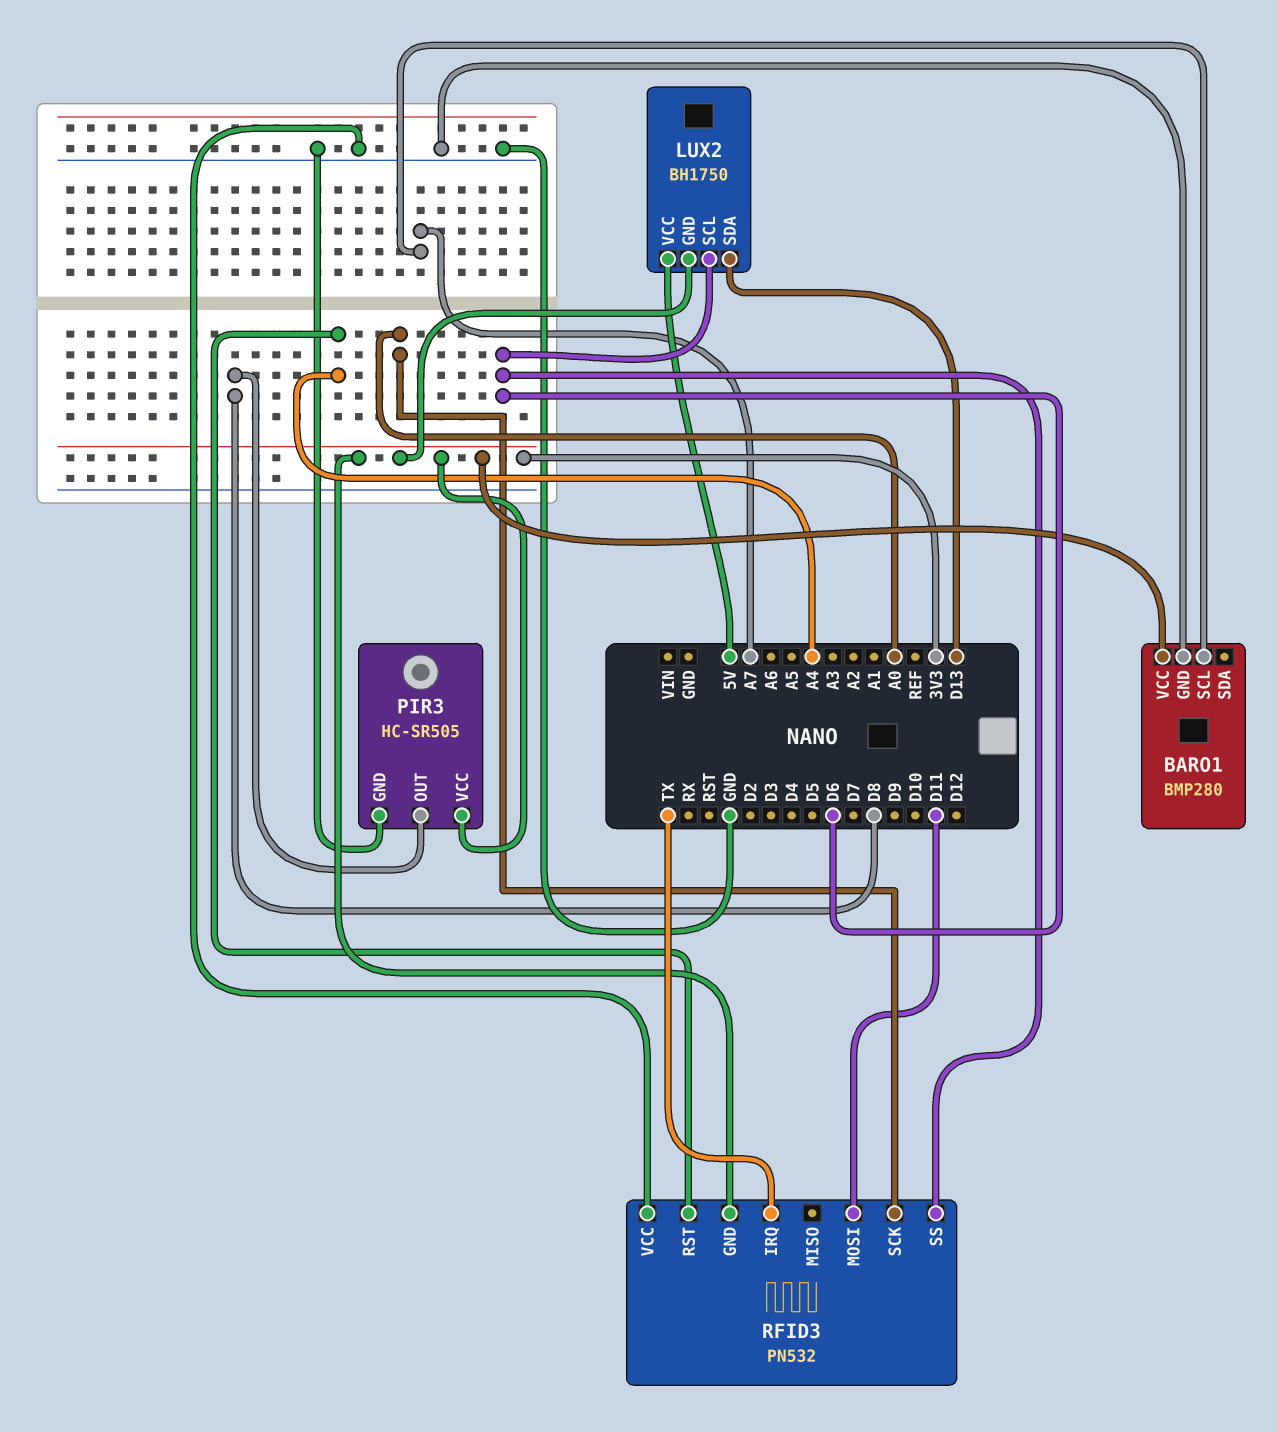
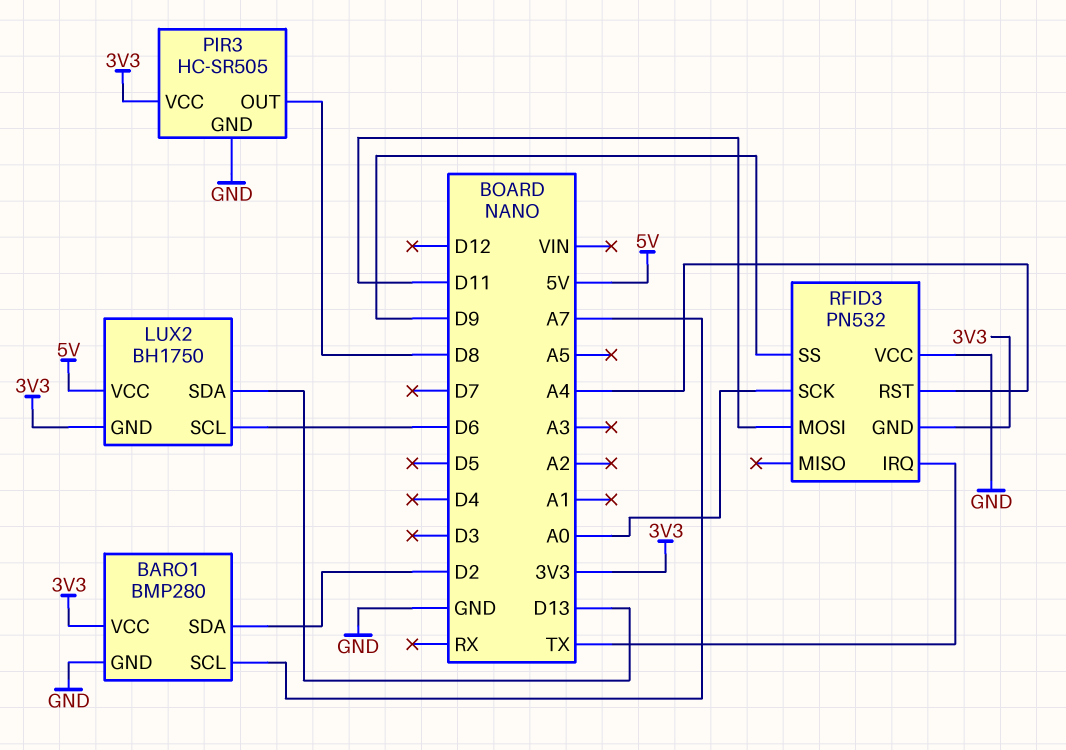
BARO1 pin SDA: none -> D2
RFID3 pin SS: D6 -> D9

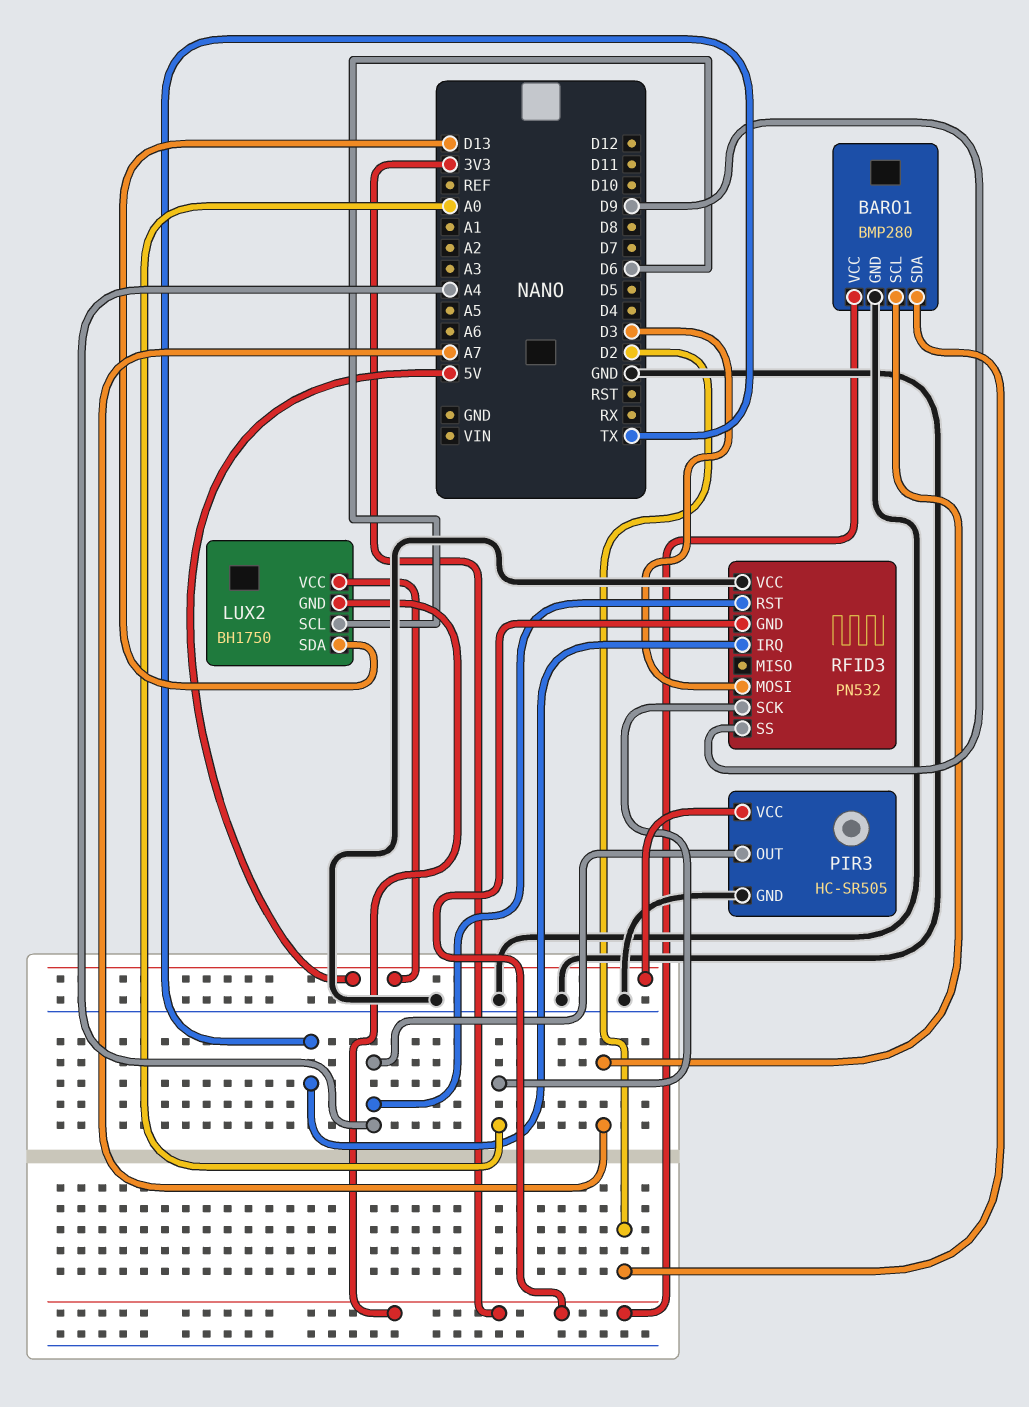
PIR3 pin OUT: D8 -> A4
PIR3 pin VCC: 3V3 -> 5V
RFID3 pin MOSI: D11 -> D3

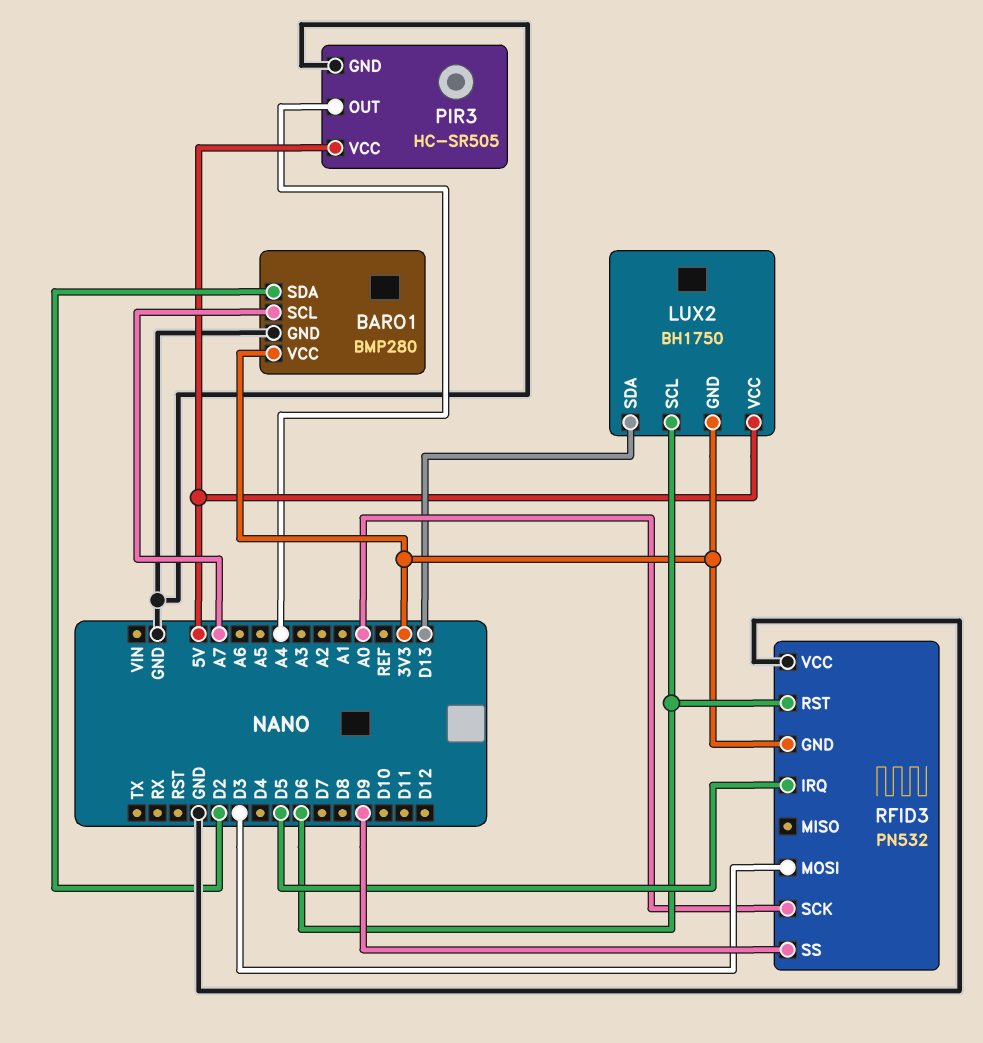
RFID3 pin IRQ: TX -> D5
RFID3 pin RST: A4 -> D6

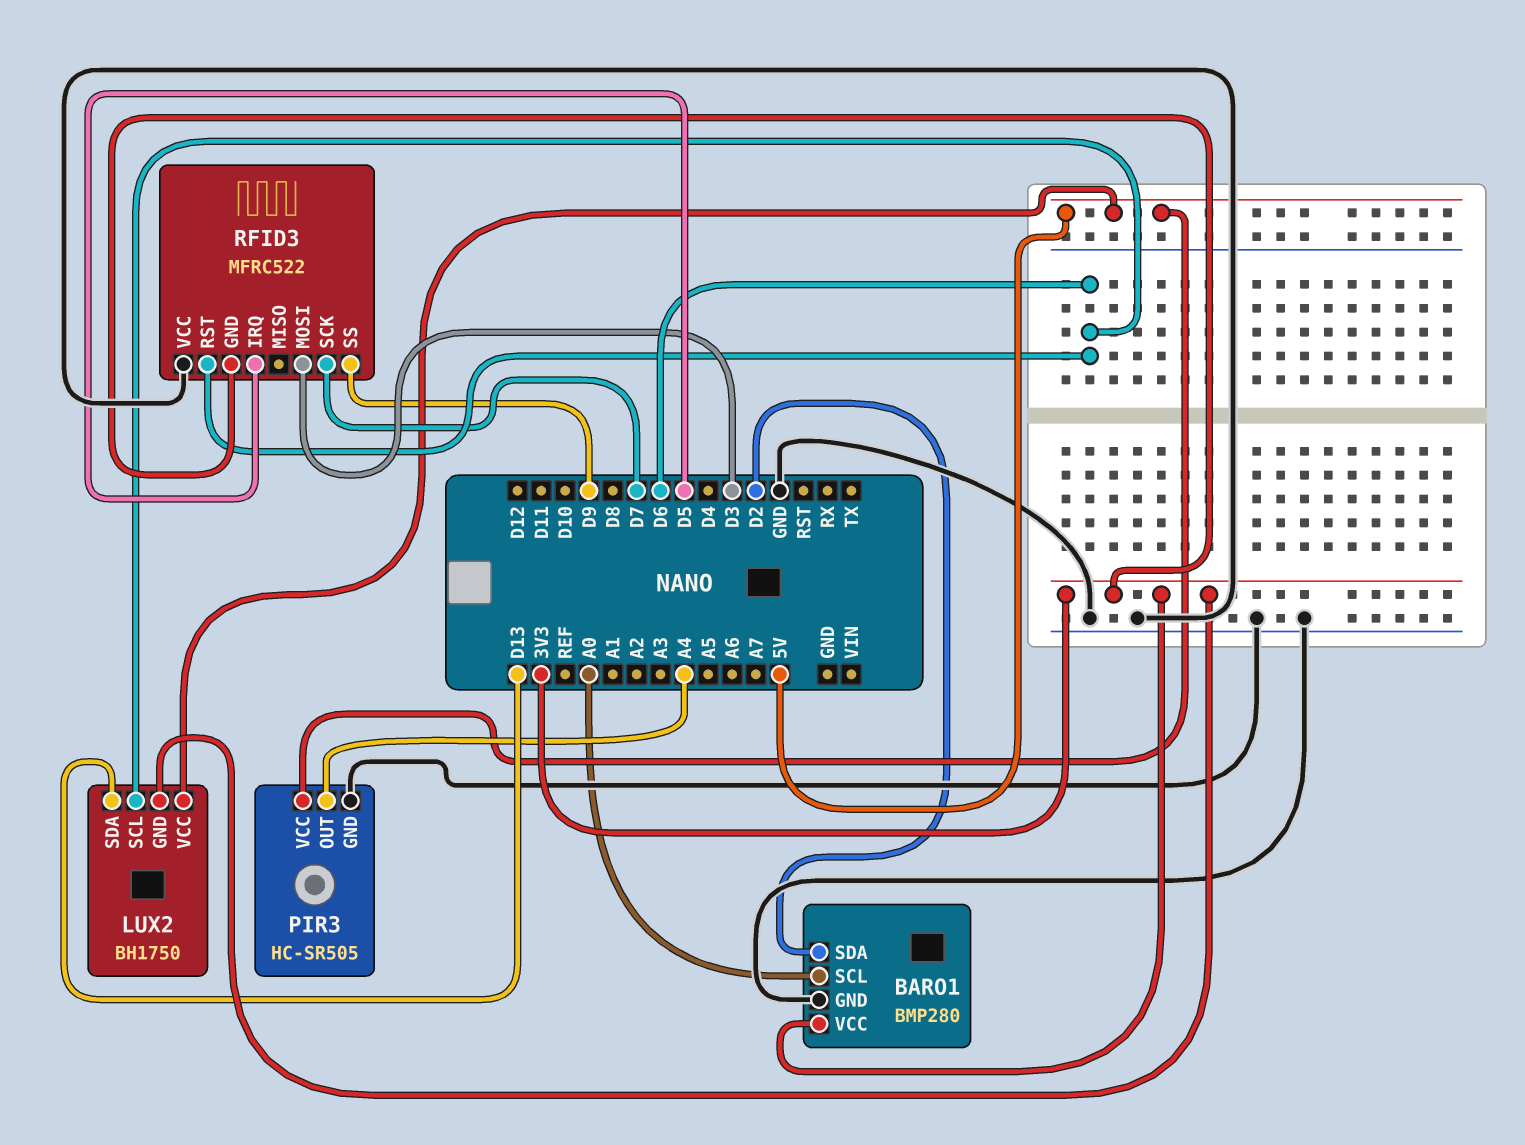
BARO1 pin SCL: A7 -> A0
RFID3: PN532 -> MFRC522
RFID3 pin SCK: A0 -> D7

